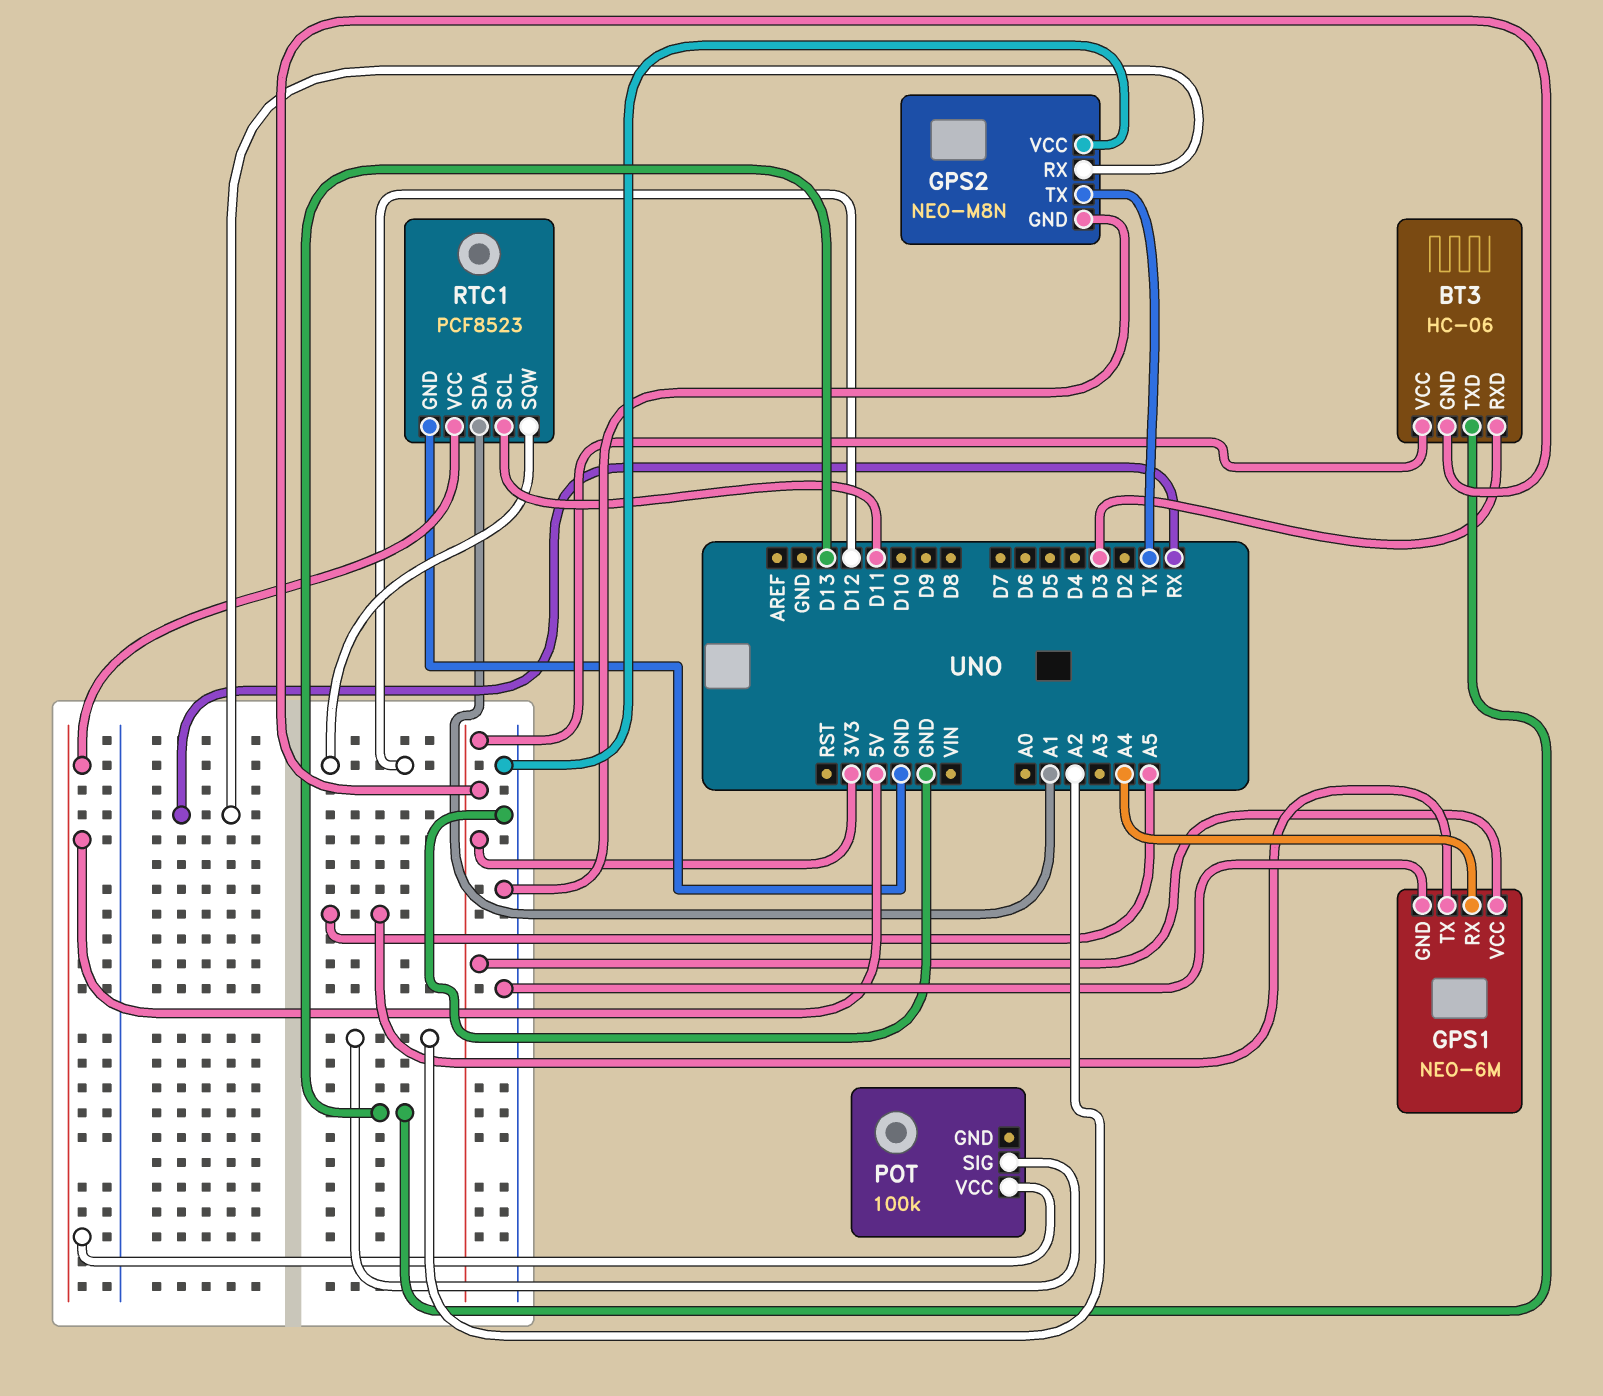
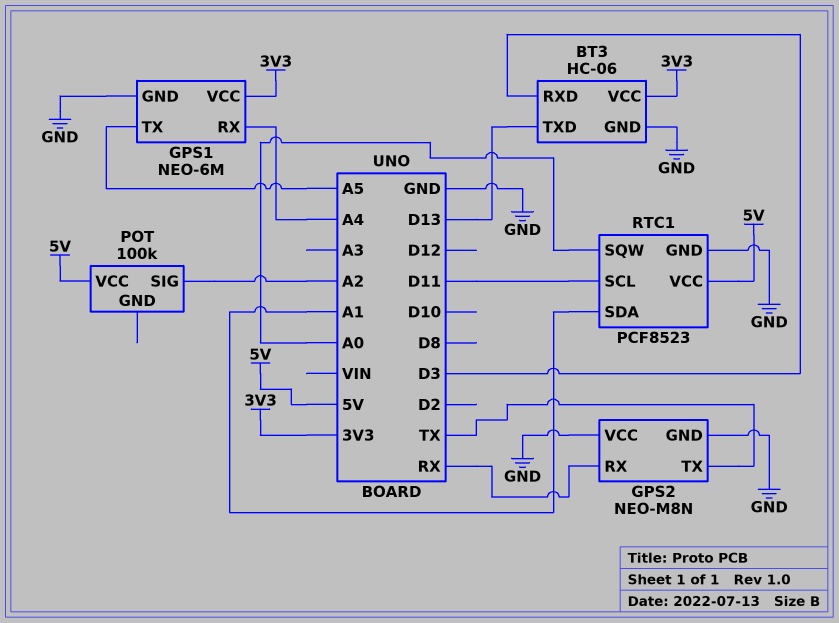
BT3 pin GND: 3V3 -> GND
RTC1 pin SQW: D12 -> A0

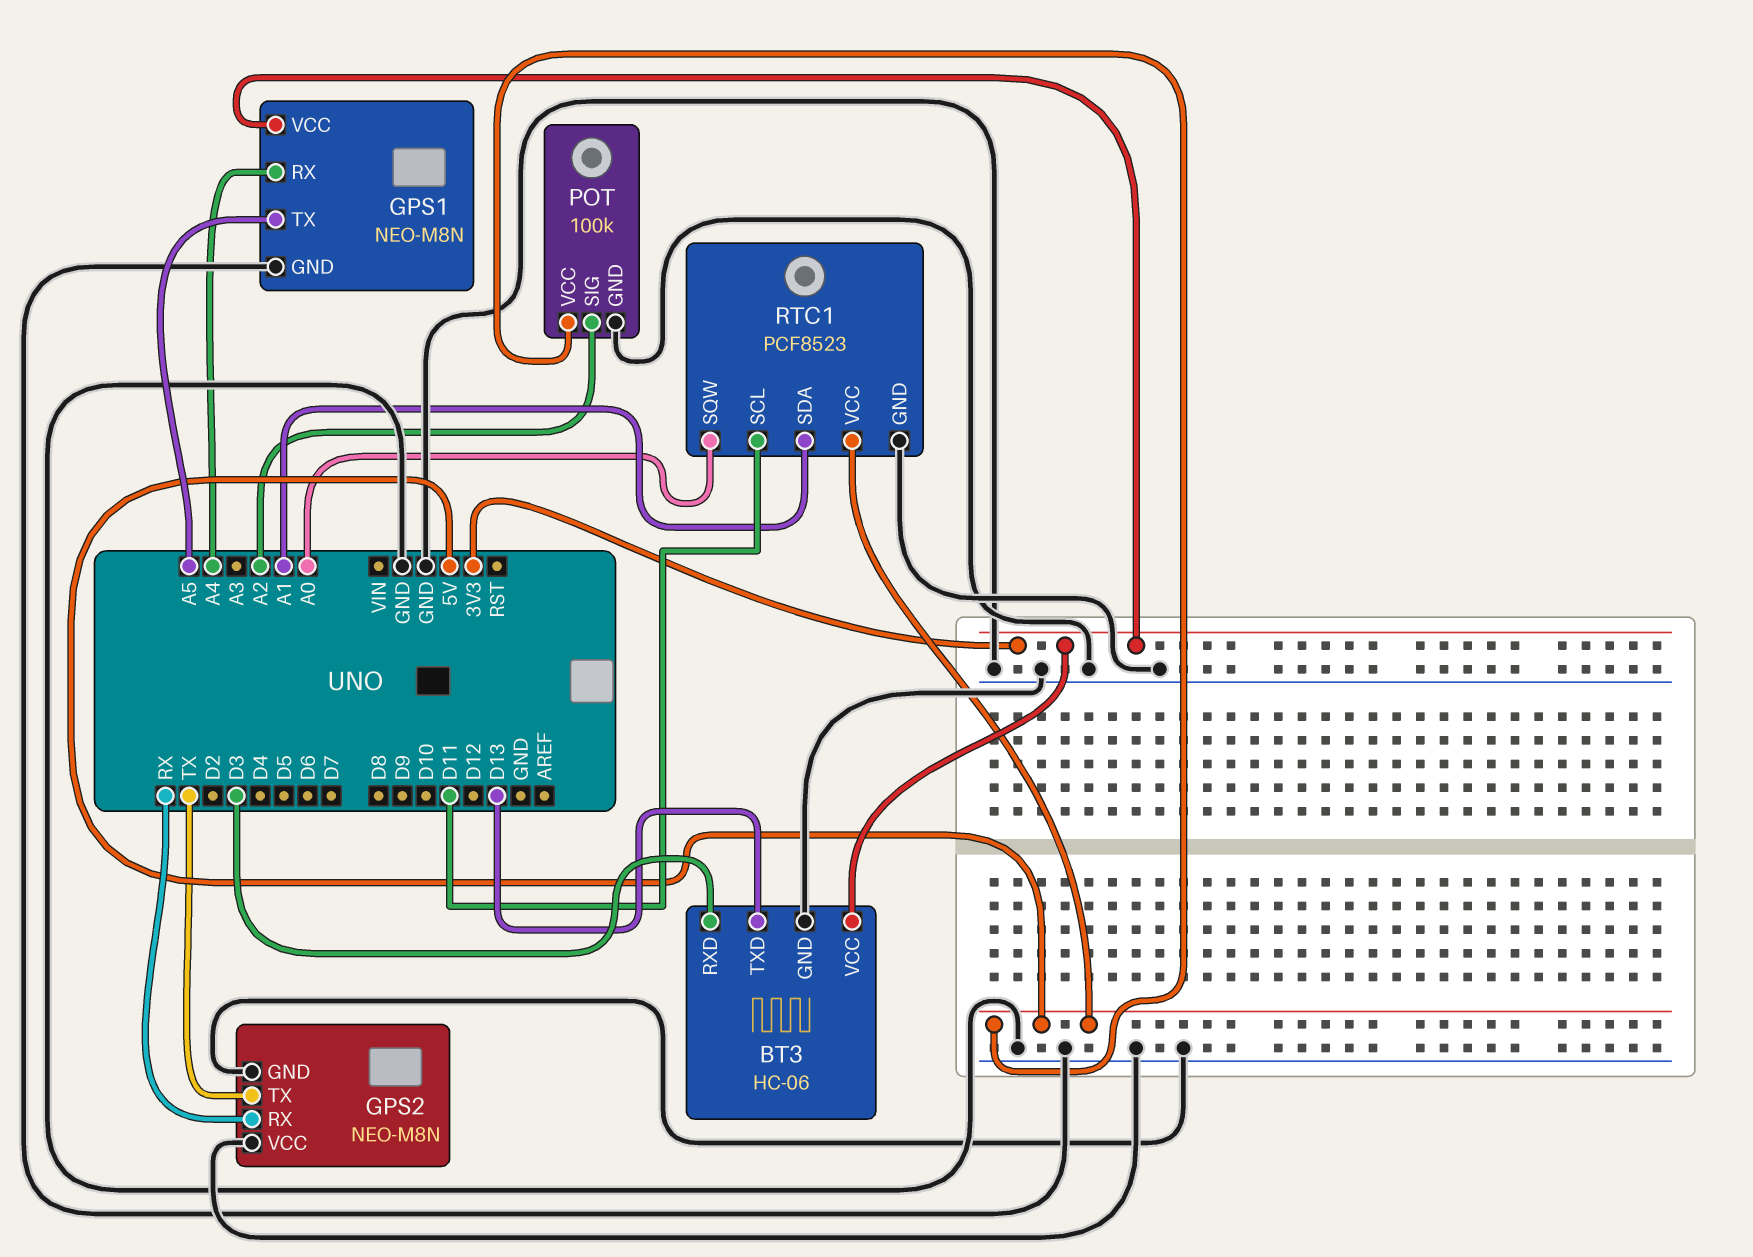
GPS1: NEO-6M -> NEO-M8N
POT pin GND: none -> GND

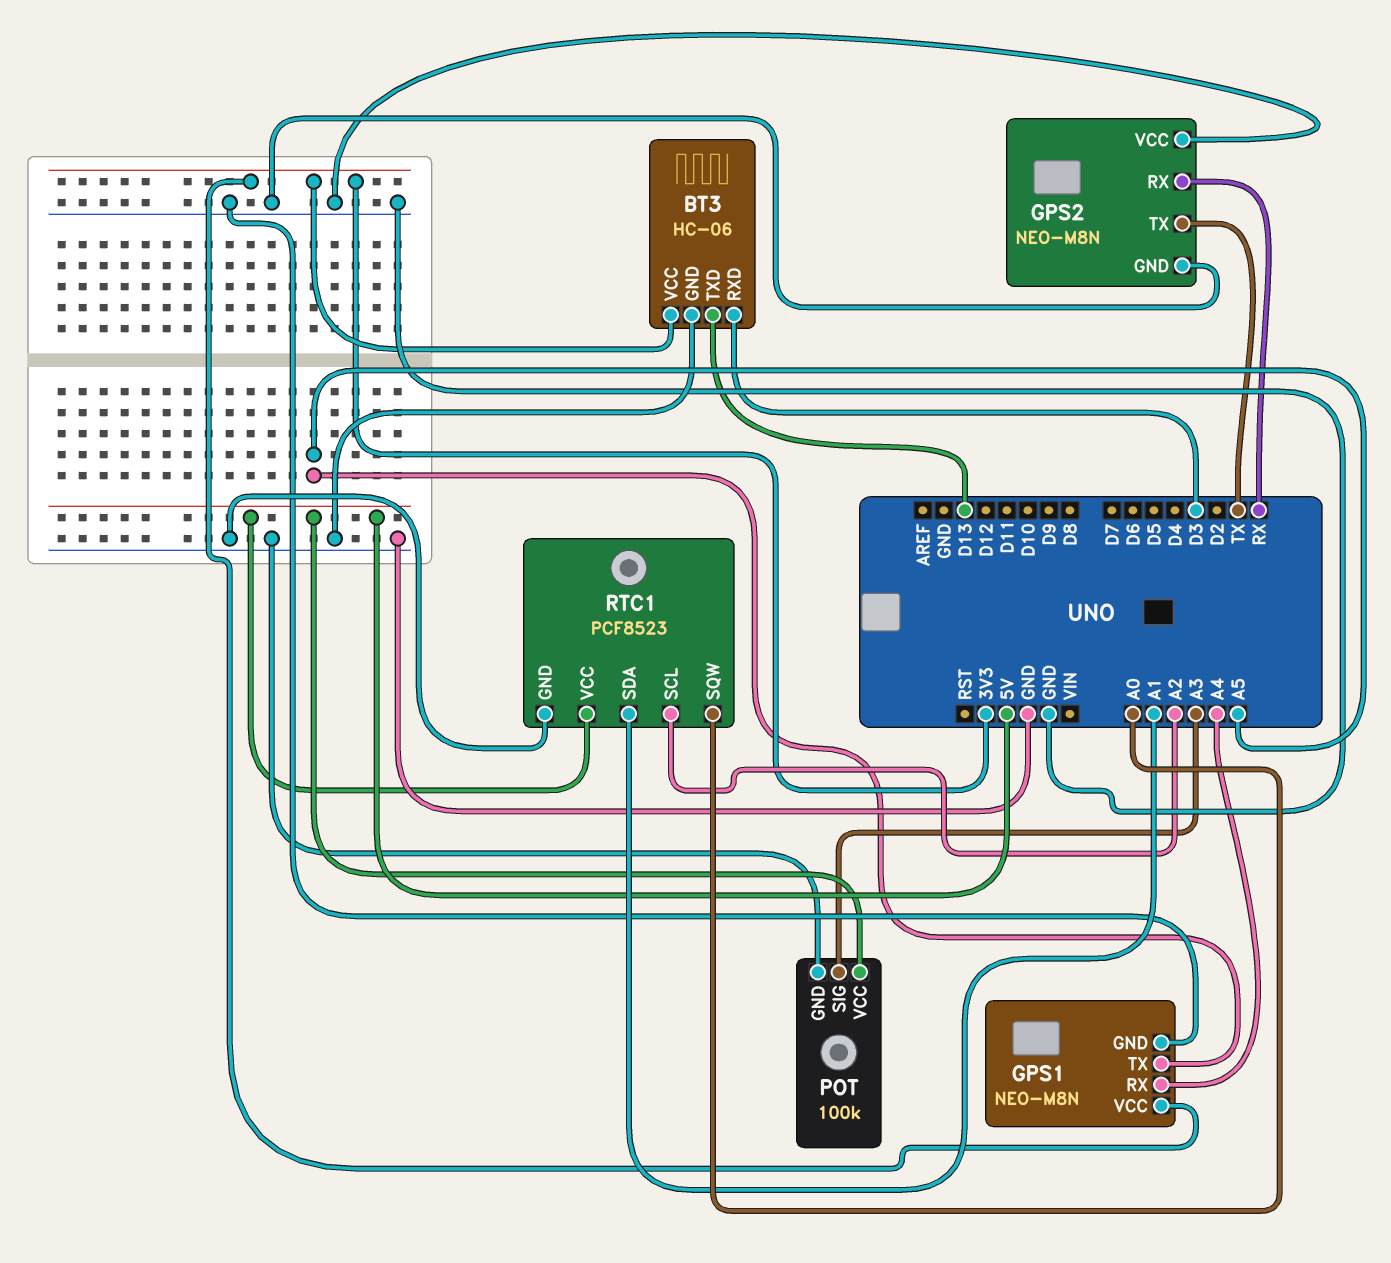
POT pin SIG: A2 -> A3
RTC1 pin SCL: D11 -> A2

